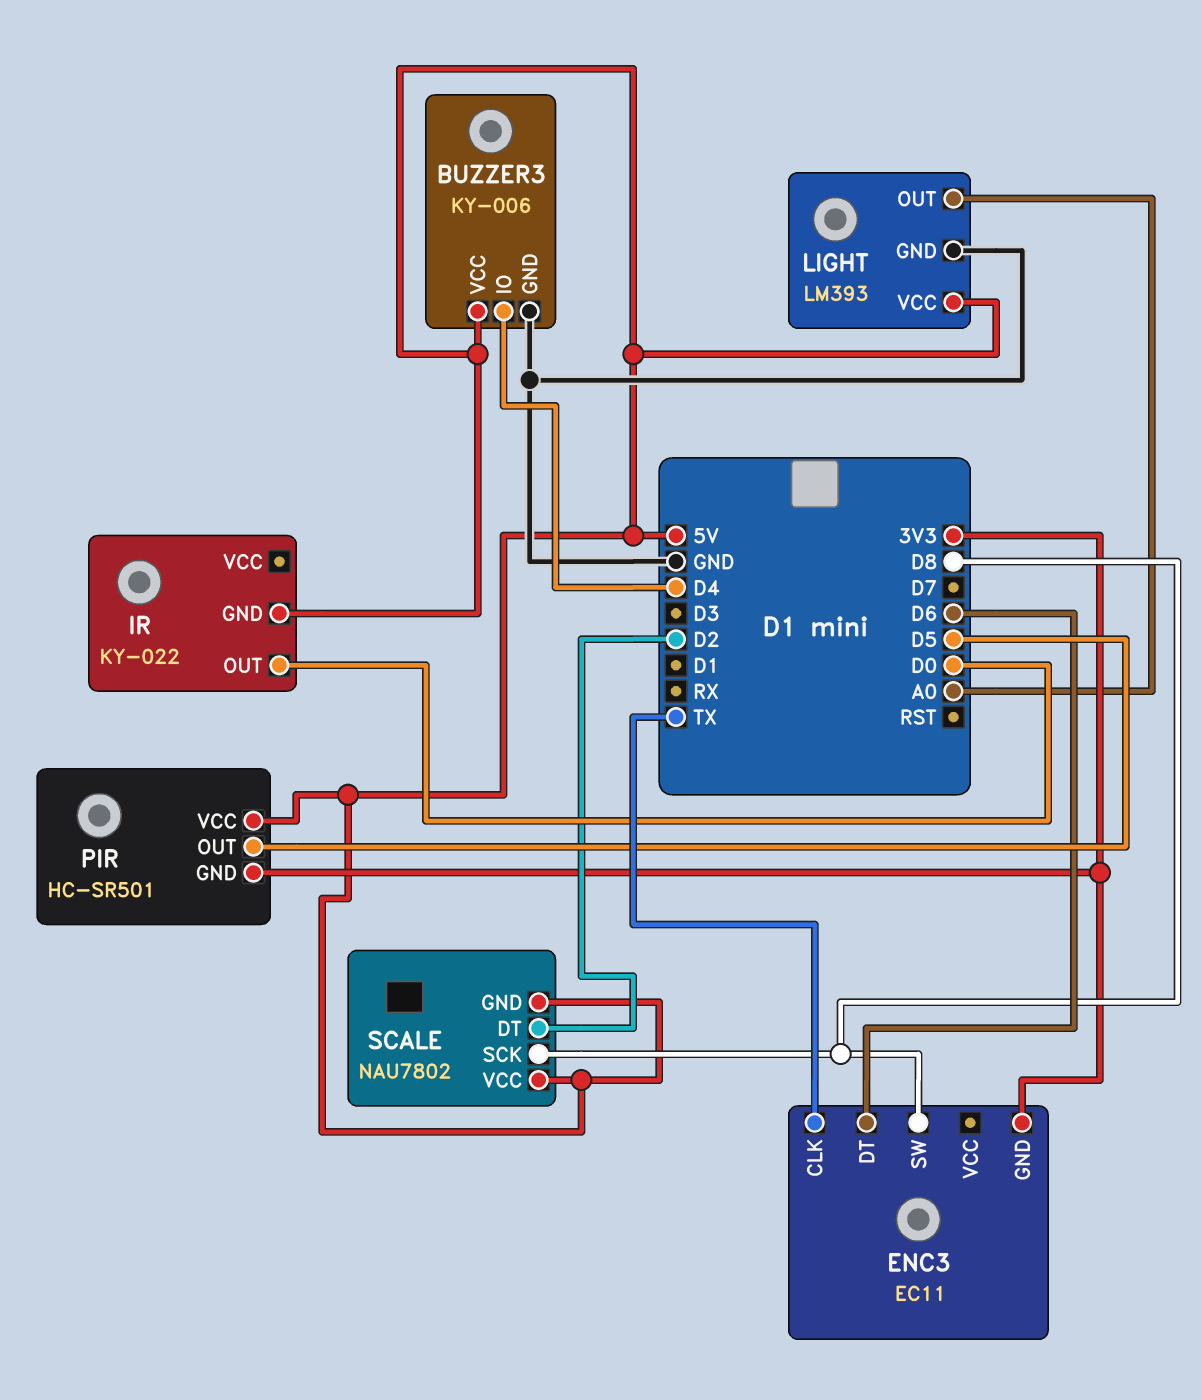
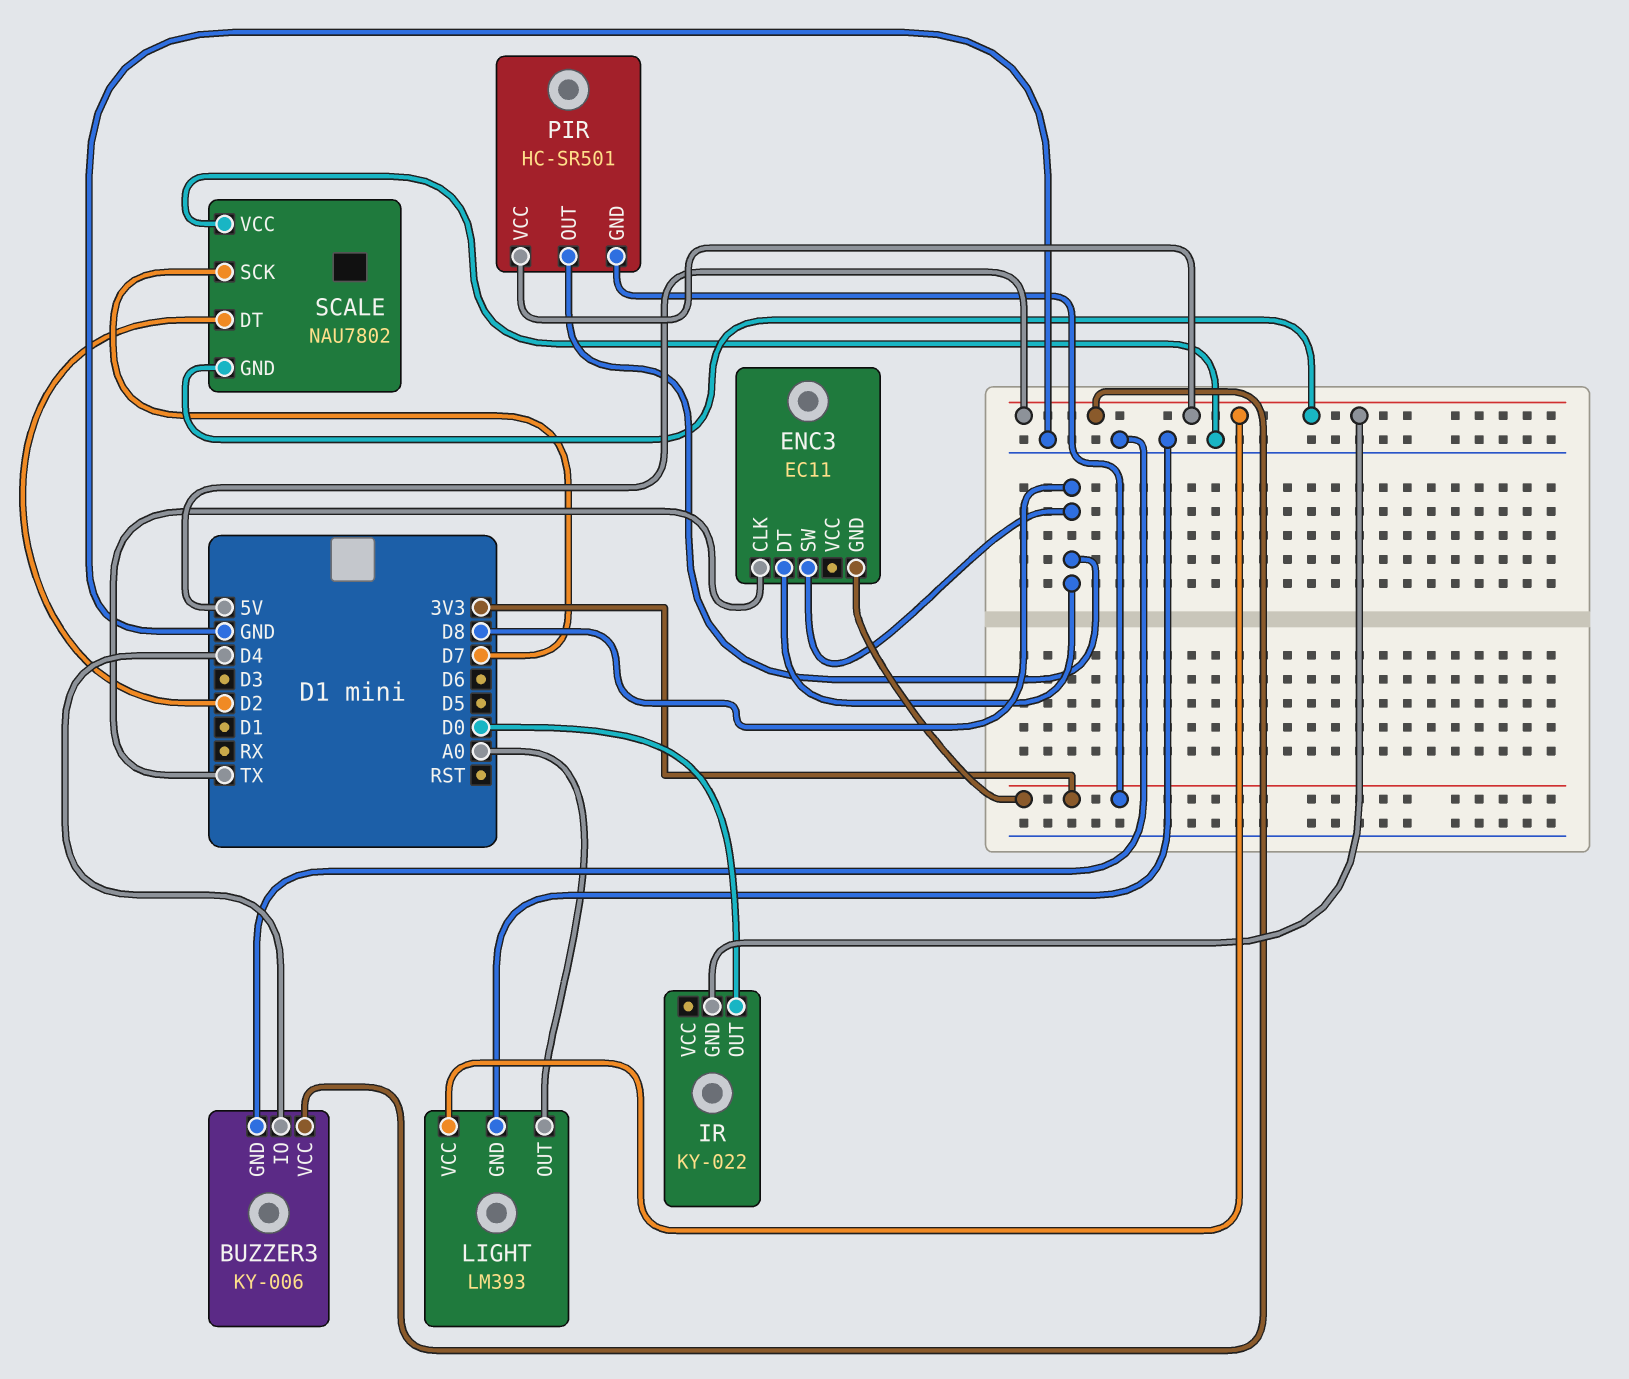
ENC3 pin DT: D6 -> D8
PIR pin OUT: D5 -> D8
SCALE pin SCK: D8 -> D7
SCALE pin VCC: 5V -> GND

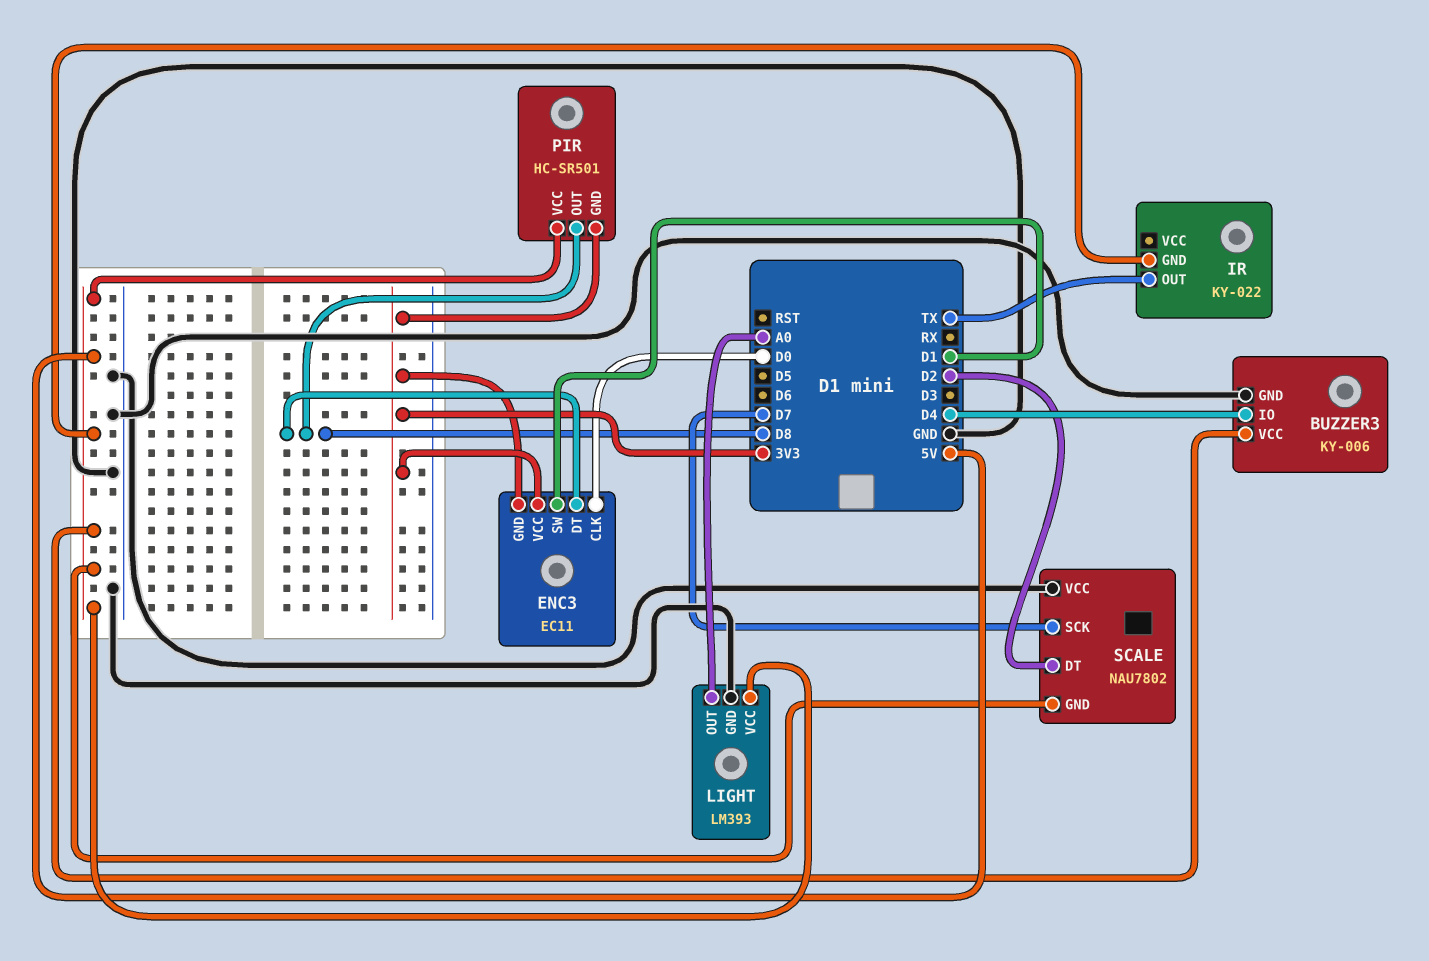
ENC3 pin CLK: TX -> D0
ENC3 pin SW: D8 -> D1
ENC3 pin VCC: none -> 3V3
IR pin OUT: D0 -> TX

